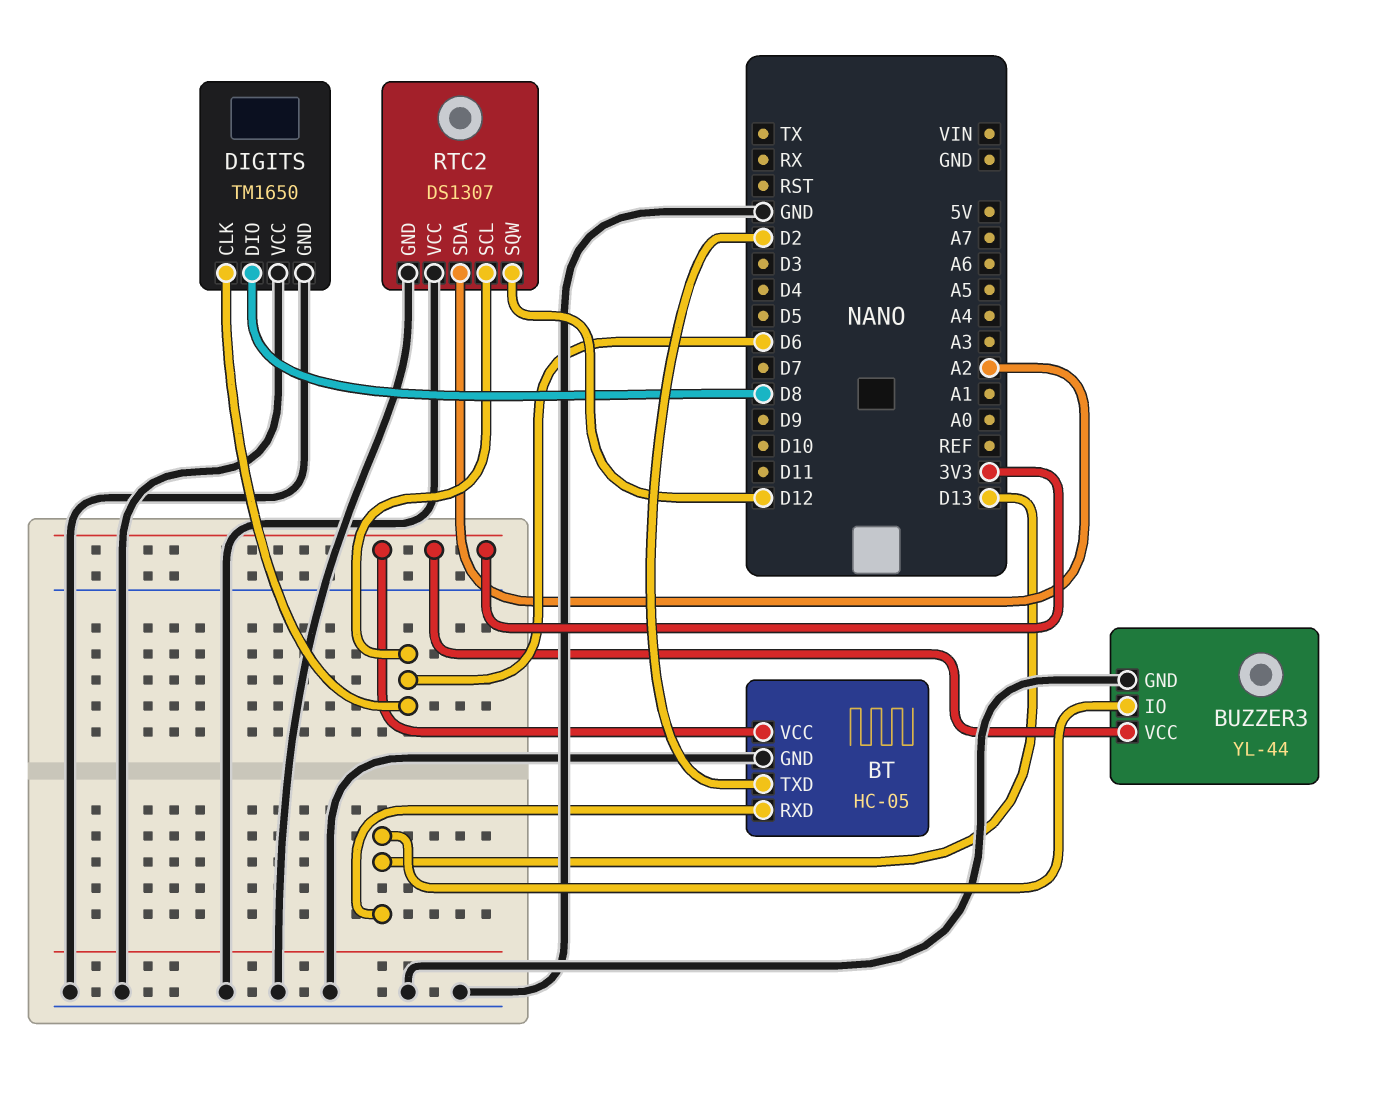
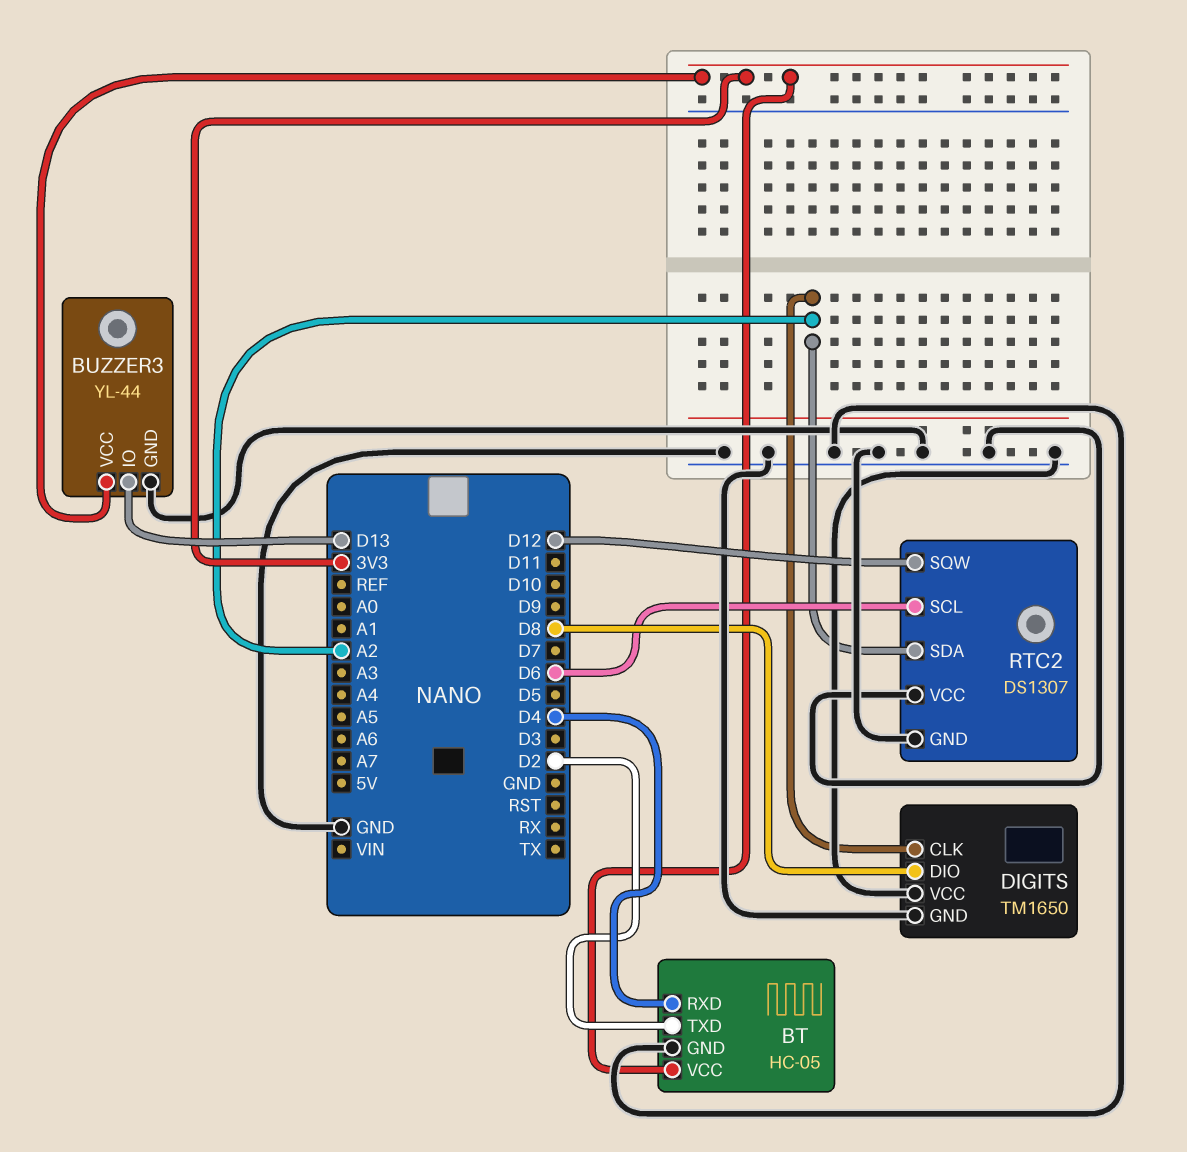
BT pin RXD: D13 -> D4
DIGITS pin CLK: D6 -> A2

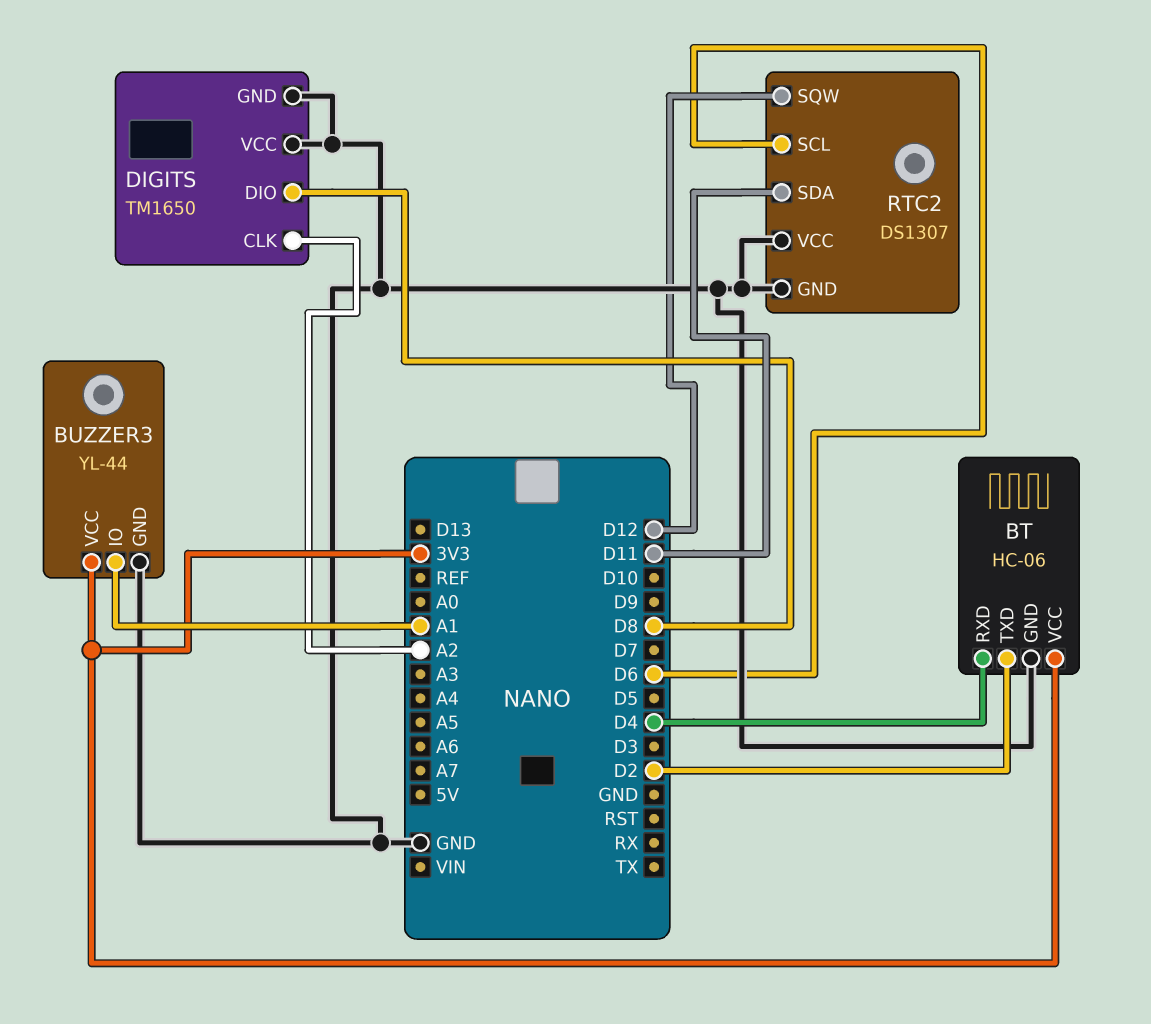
BT: HC-05 -> HC-06
BUZZER3 pin IO: D13 -> A1
RTC2 pin SDA: A2 -> D11

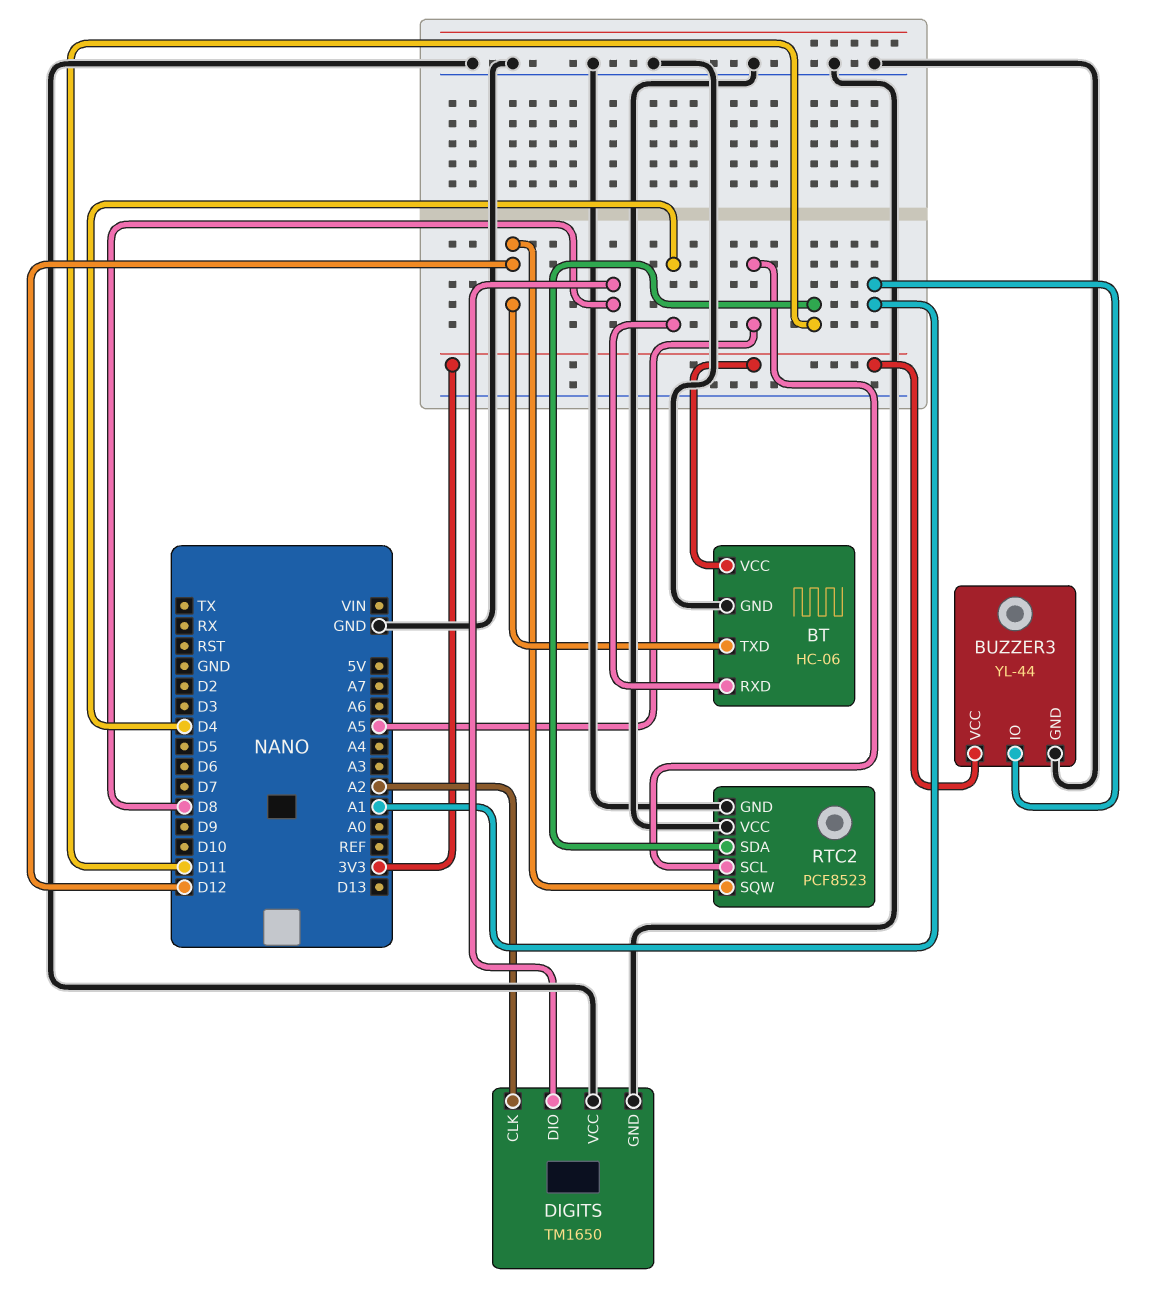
BT pin TXD: D2 -> D12
RTC2: DS1307 -> PCF8523
RTC2 pin SCL: D6 -> A5

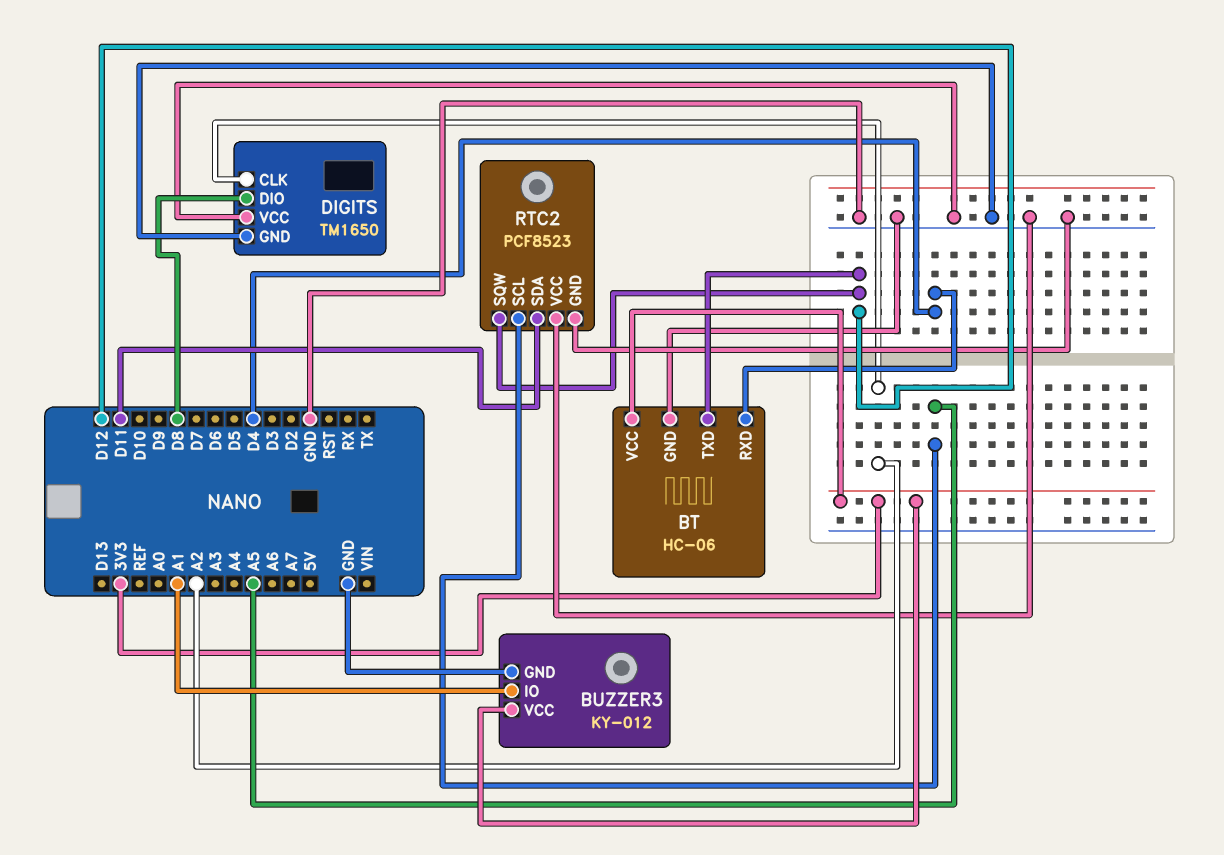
BUZZER3: YL-44 -> KY-012

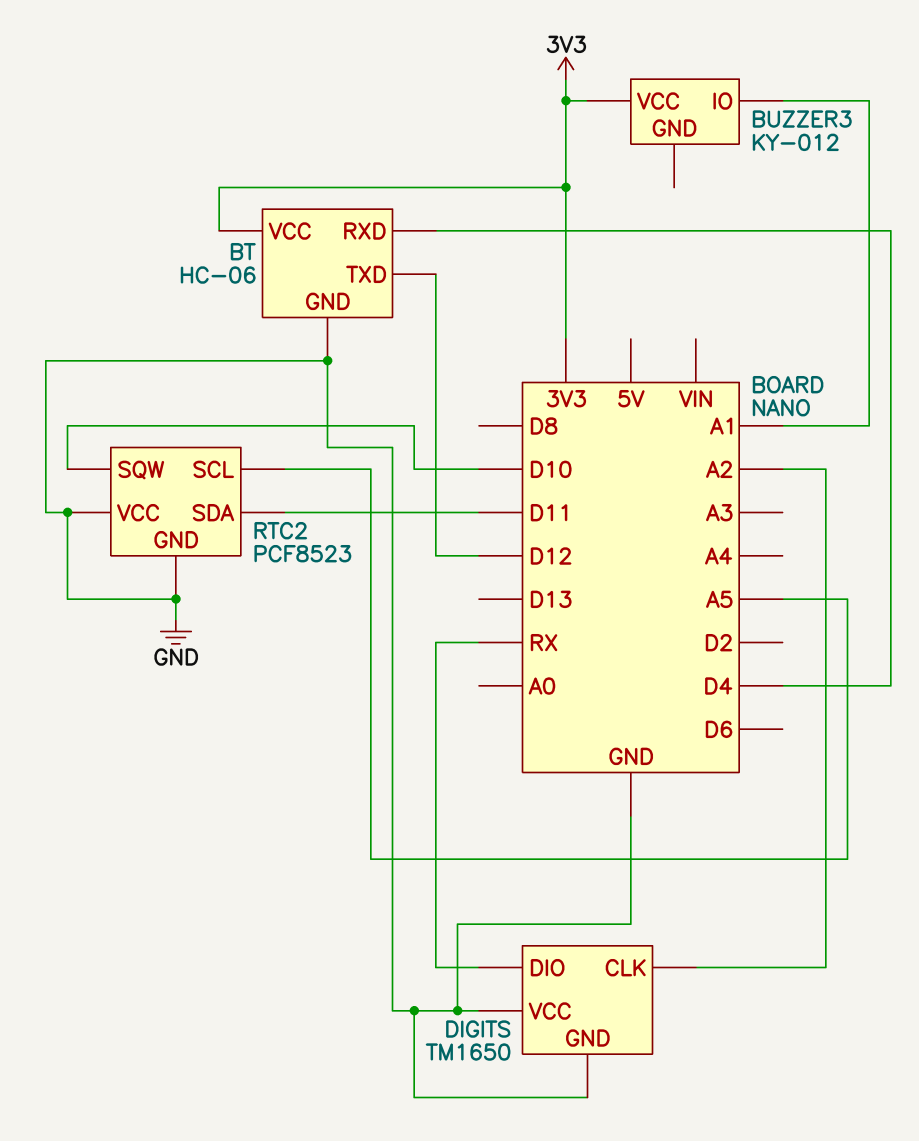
BUZZER3 pin GND: GND -> none
DIGITS pin DIO: D8 -> RX
RTC2 pin SQW: D12 -> D10

